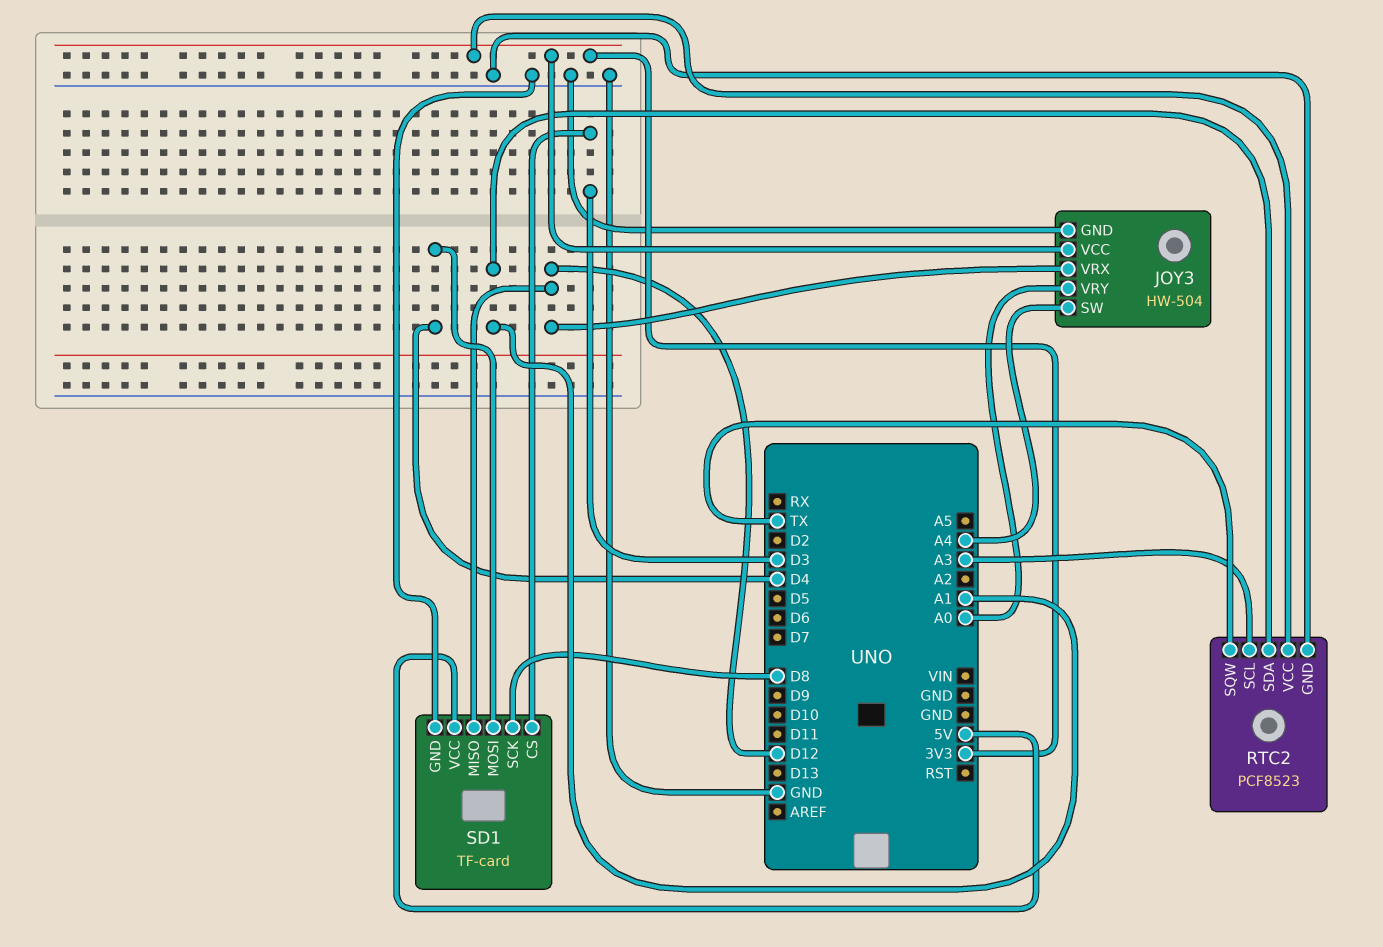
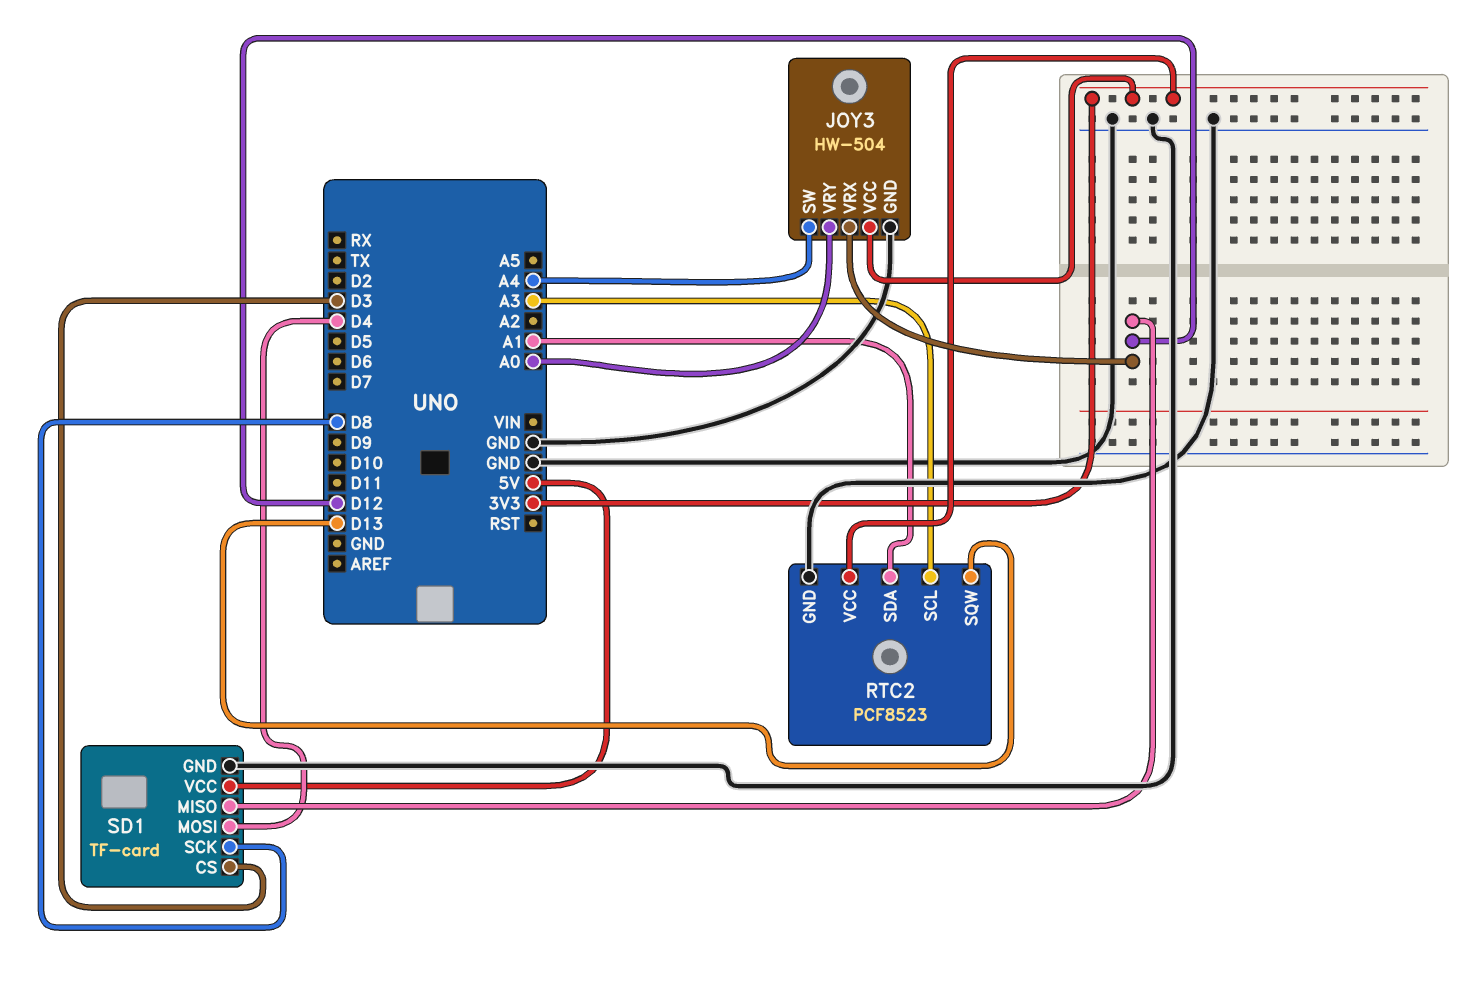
RTC2 pin SQW: TX -> D13

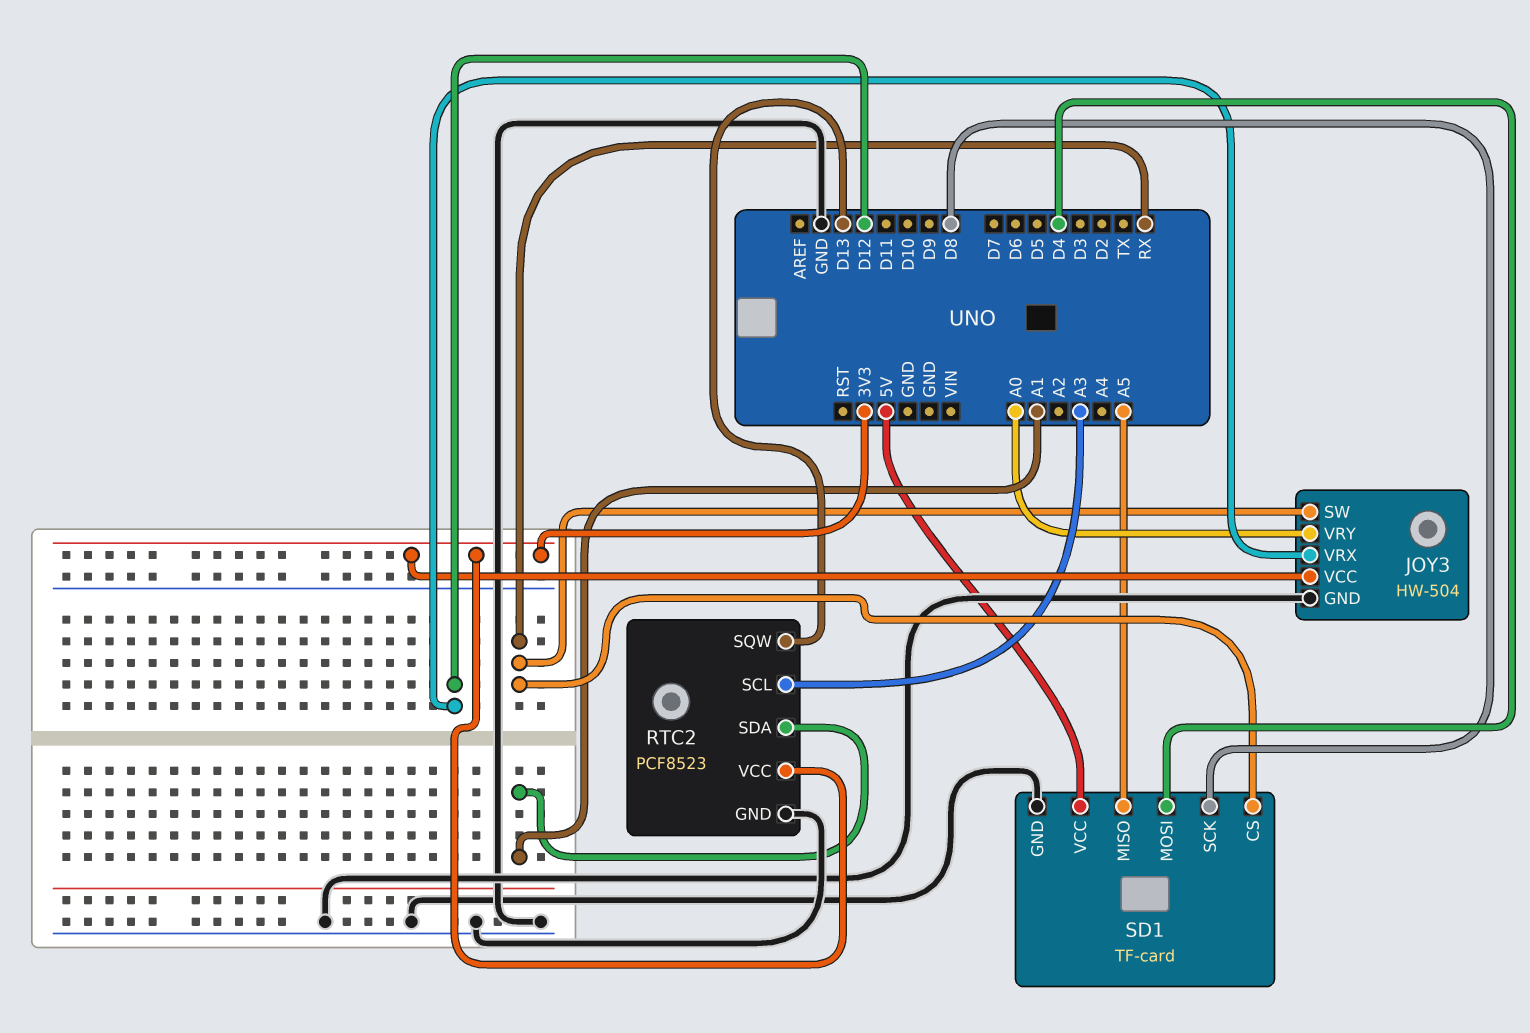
JOY3 pin SW: A4 -> RX
SD1 pin CS: D3 -> RX
SD1 pin MISO: D12 -> A5

